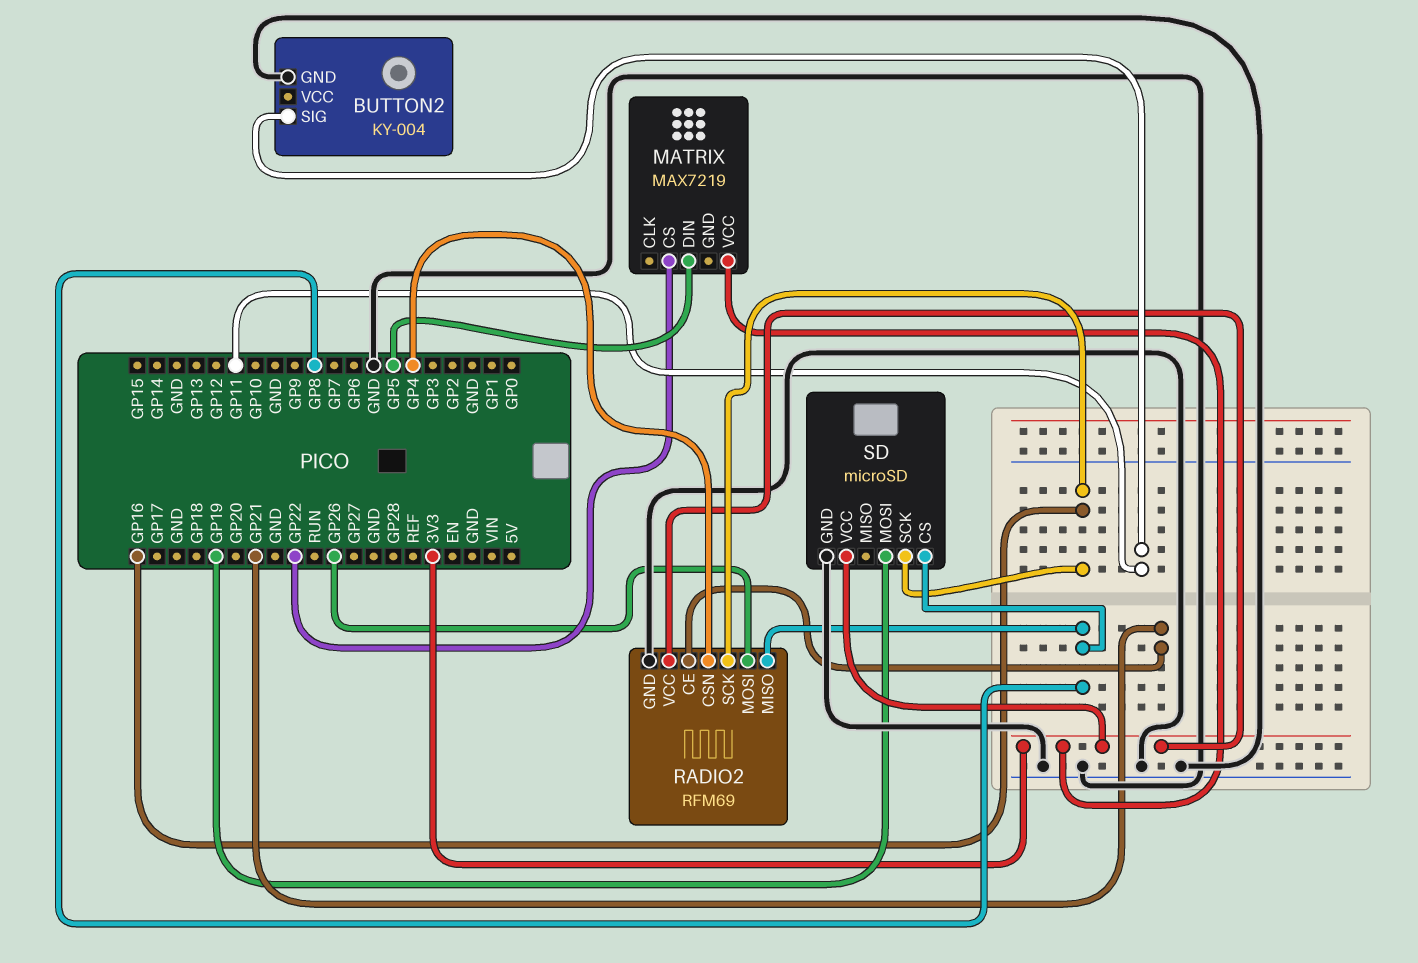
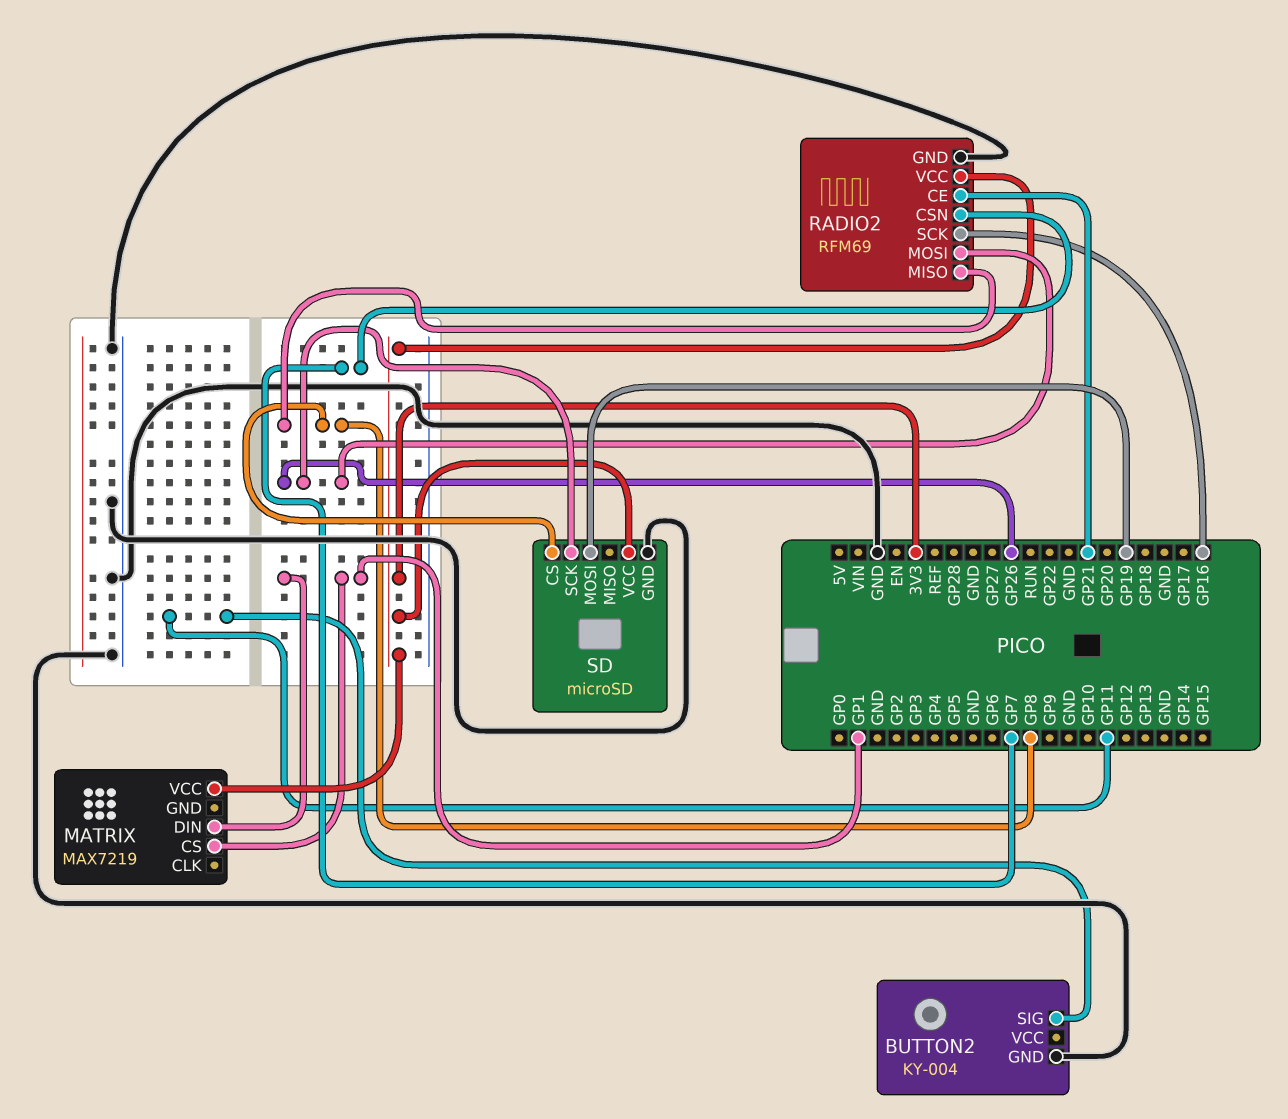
MATRIX pin CS: GP22 -> GP1
MATRIX pin DIN: GP5 -> GP1
RADIO2 pin CSN: GP4 -> GP7
SD pin SCK: GP16 -> GP26

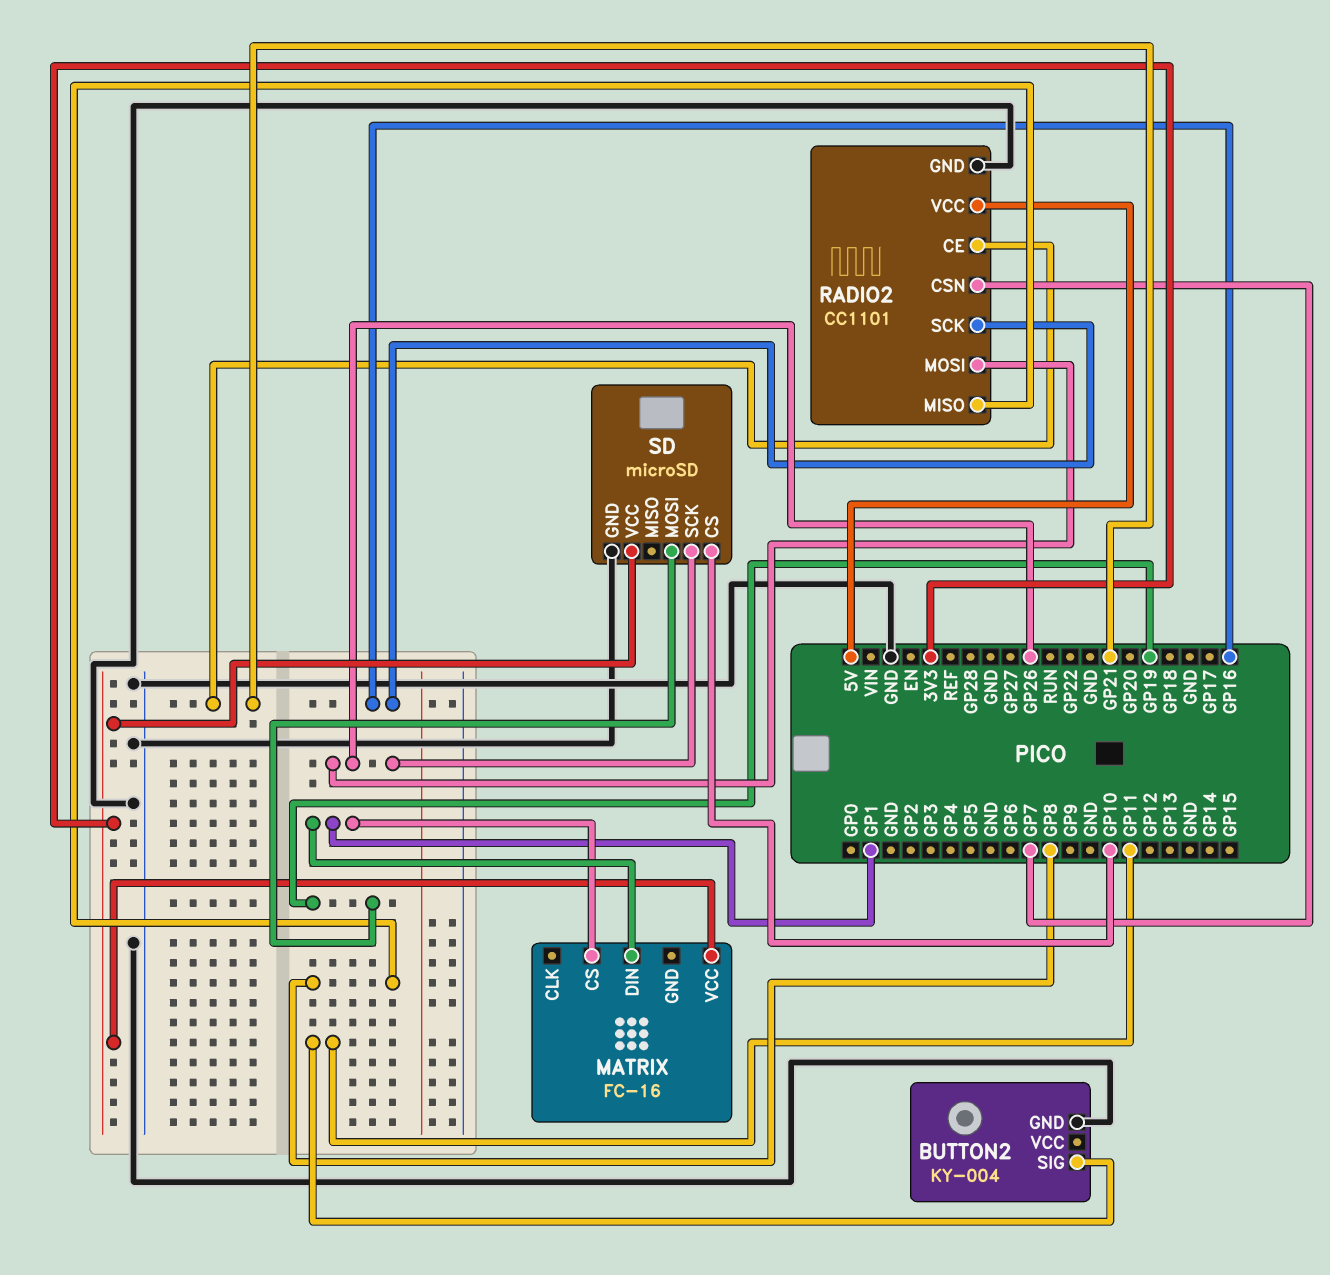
MATRIX: MAX7219 -> FC-16
RADIO2: RFM69 -> CC1101
RADIO2 pin VCC: 3V3 -> 5V
SD pin CS: GP8 -> GP10

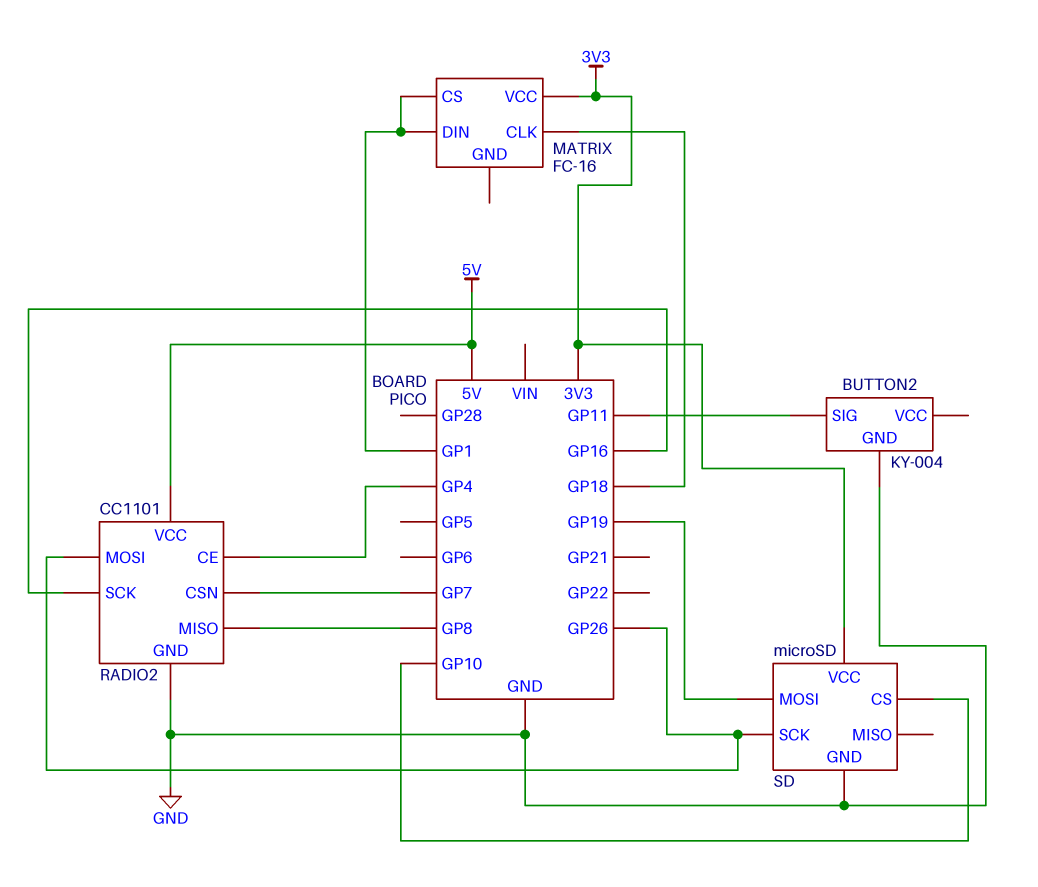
MATRIX pin CLK: none -> GP18
RADIO2 pin CE: GP21 -> GP4

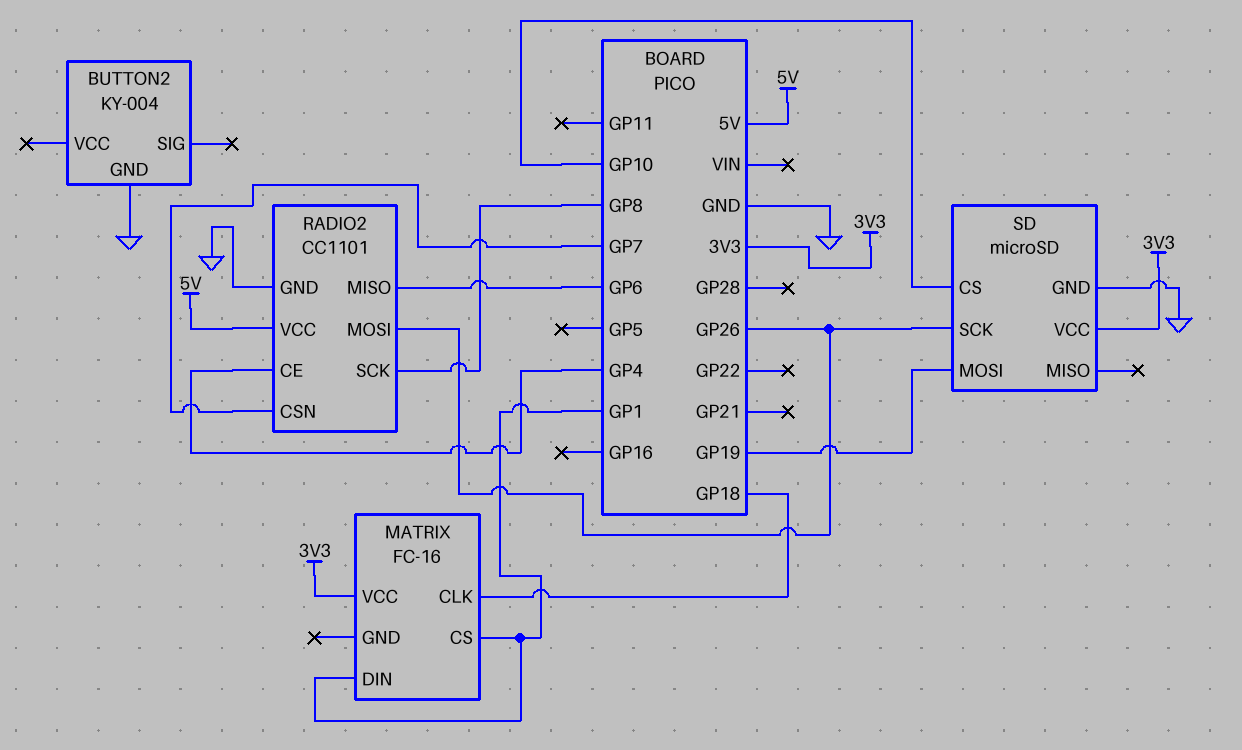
BUTTON2 pin SIG: GP11 -> none
RADIO2 pin MISO: GP8 -> GP6
RADIO2 pin SCK: GP16 -> GP8

